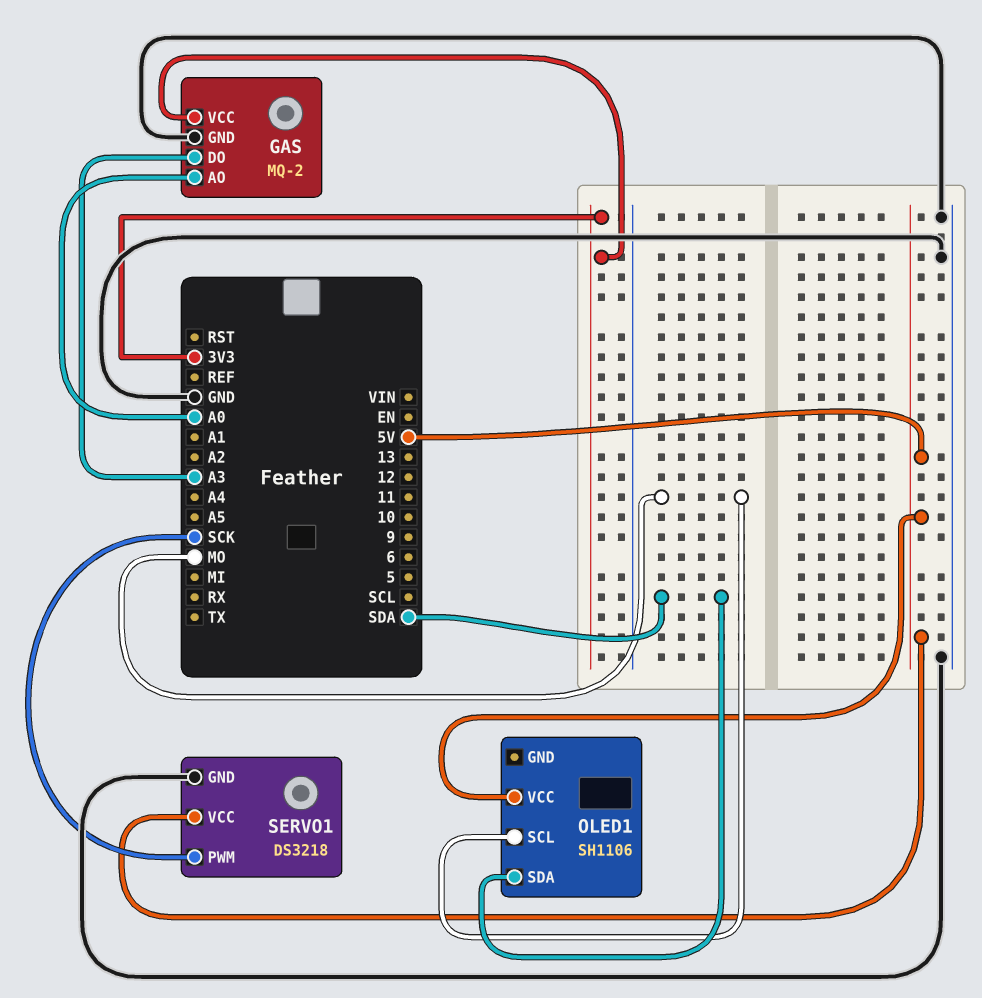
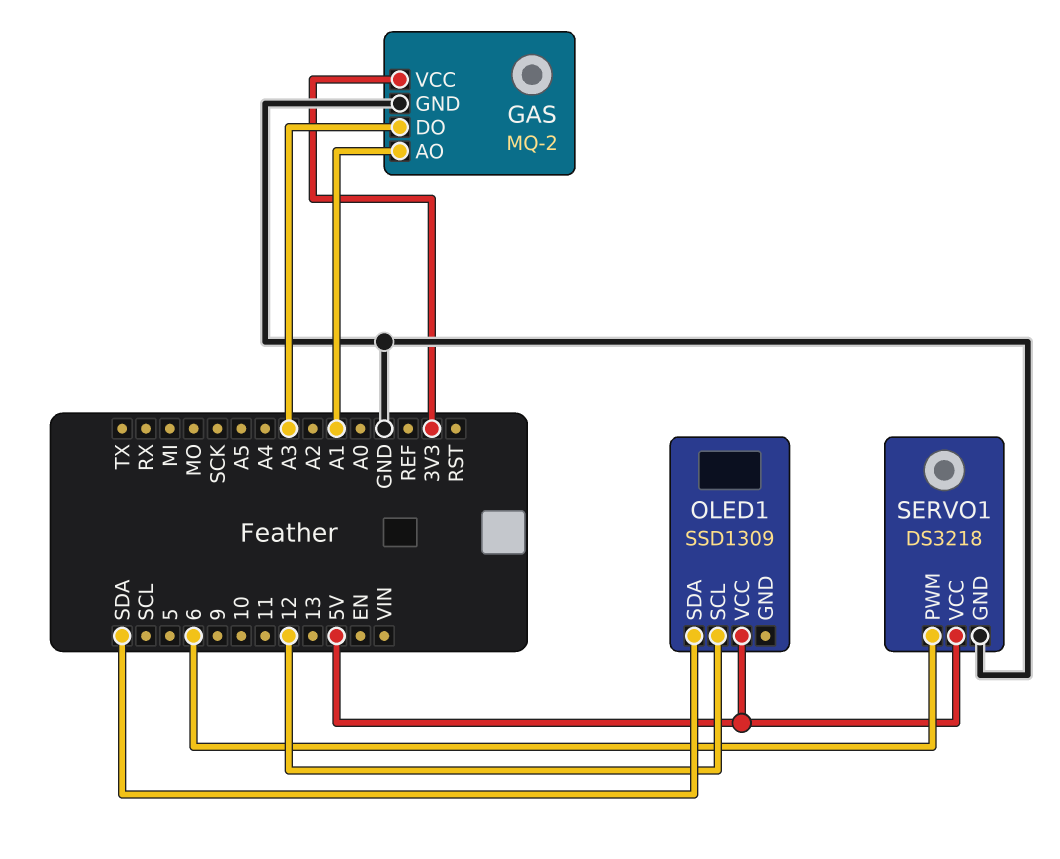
GAS pin AO: A0 -> A1
OLED1: SH1106 -> SSD1309
OLED1 pin SCL: MO -> 12
SERVO1 pin PWM: SCK -> 6

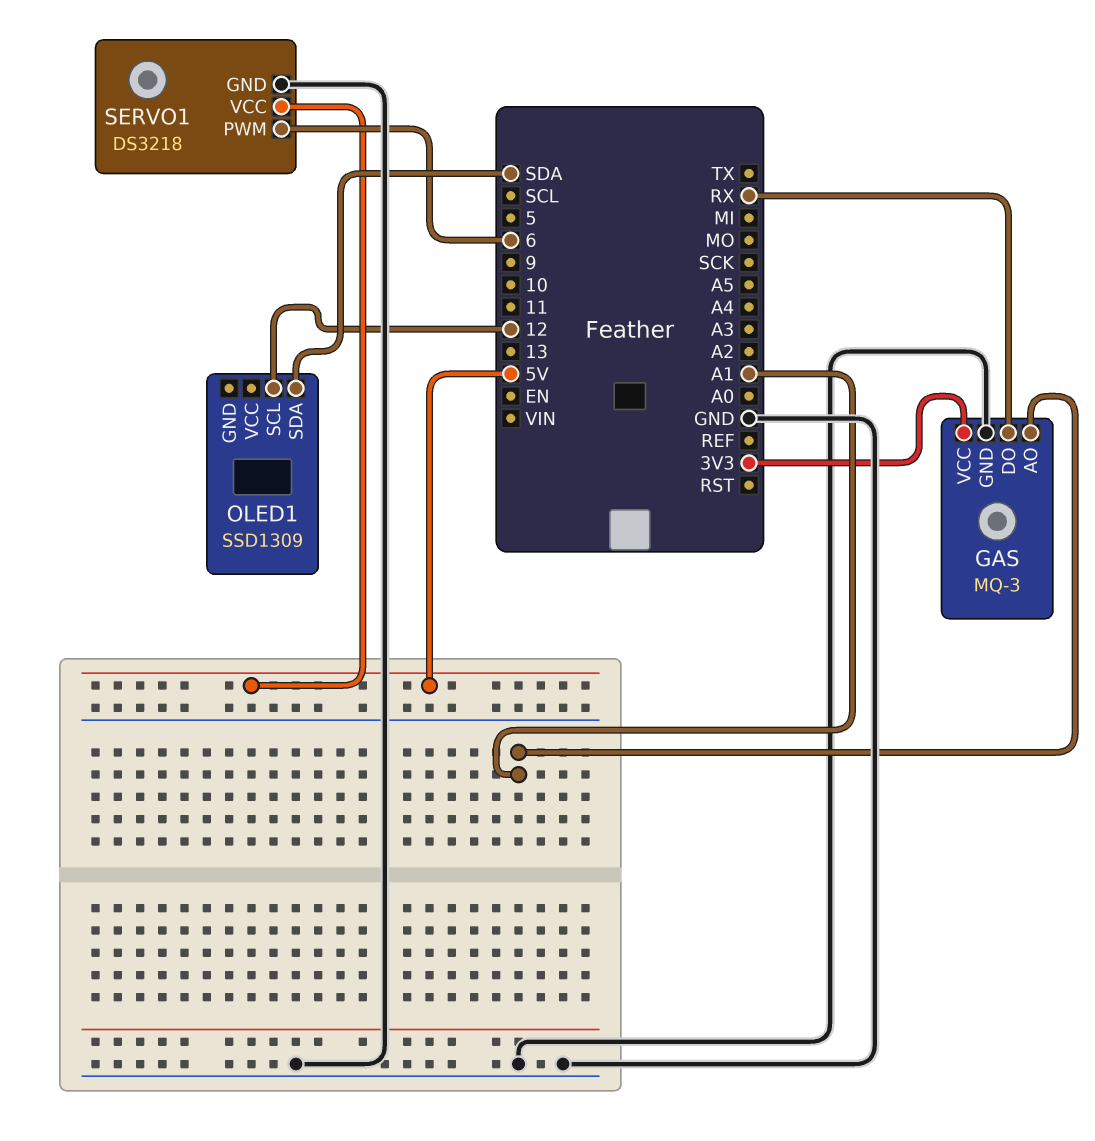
GAS: MQ-2 -> MQ-3
GAS pin DO: A3 -> RX
OLED1 pin VCC: 5V -> none

